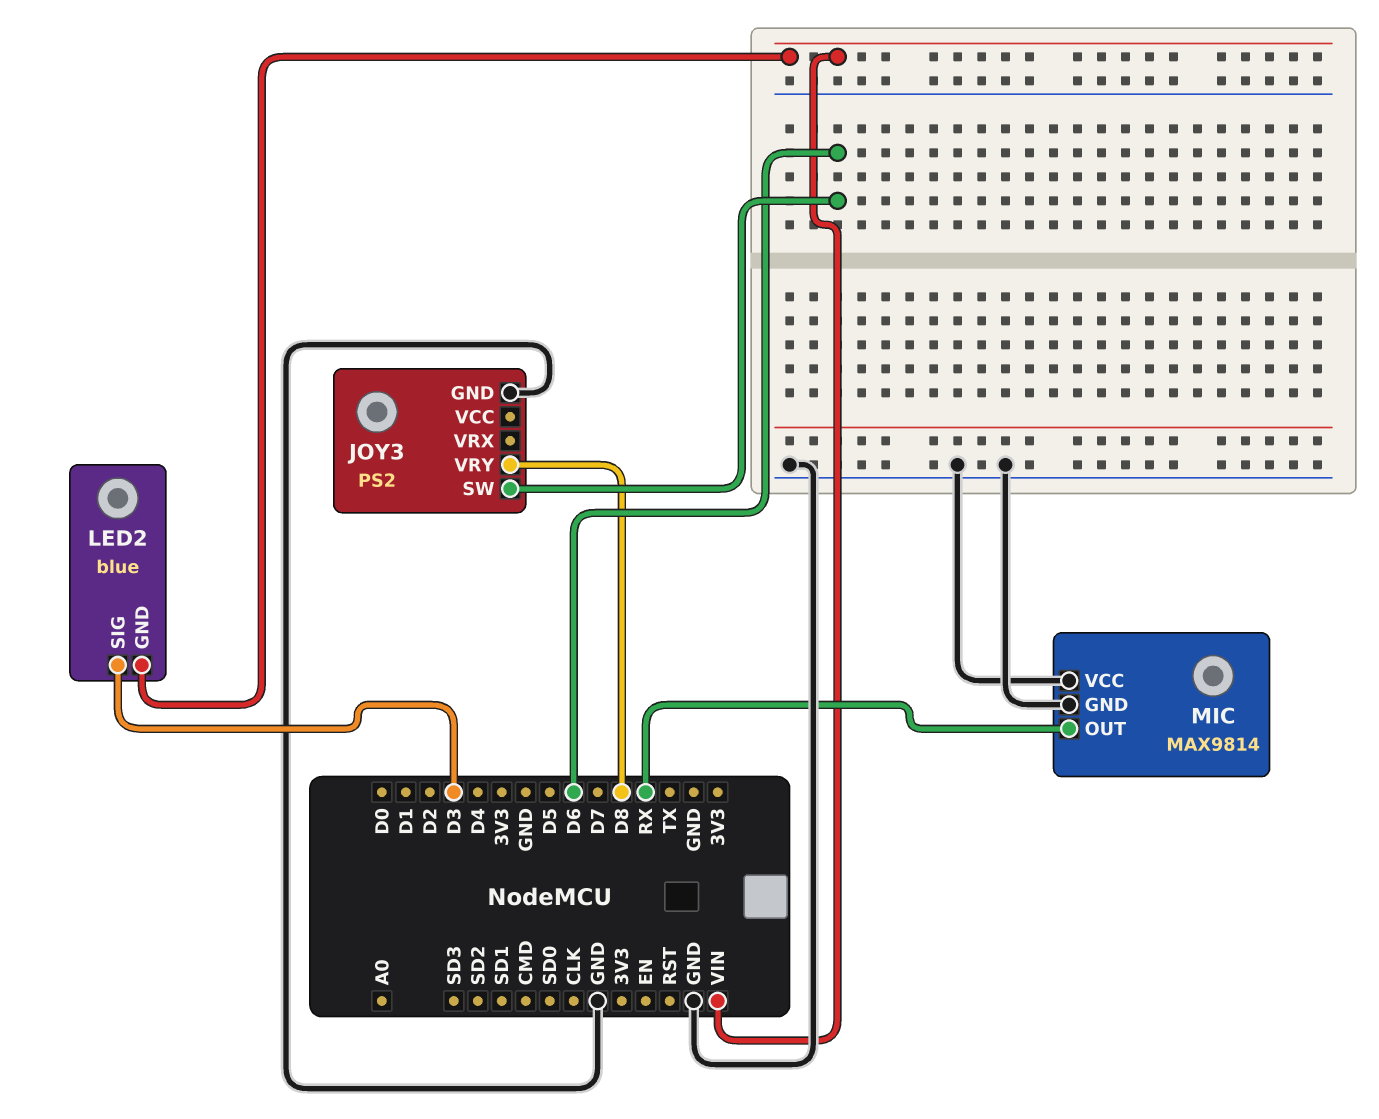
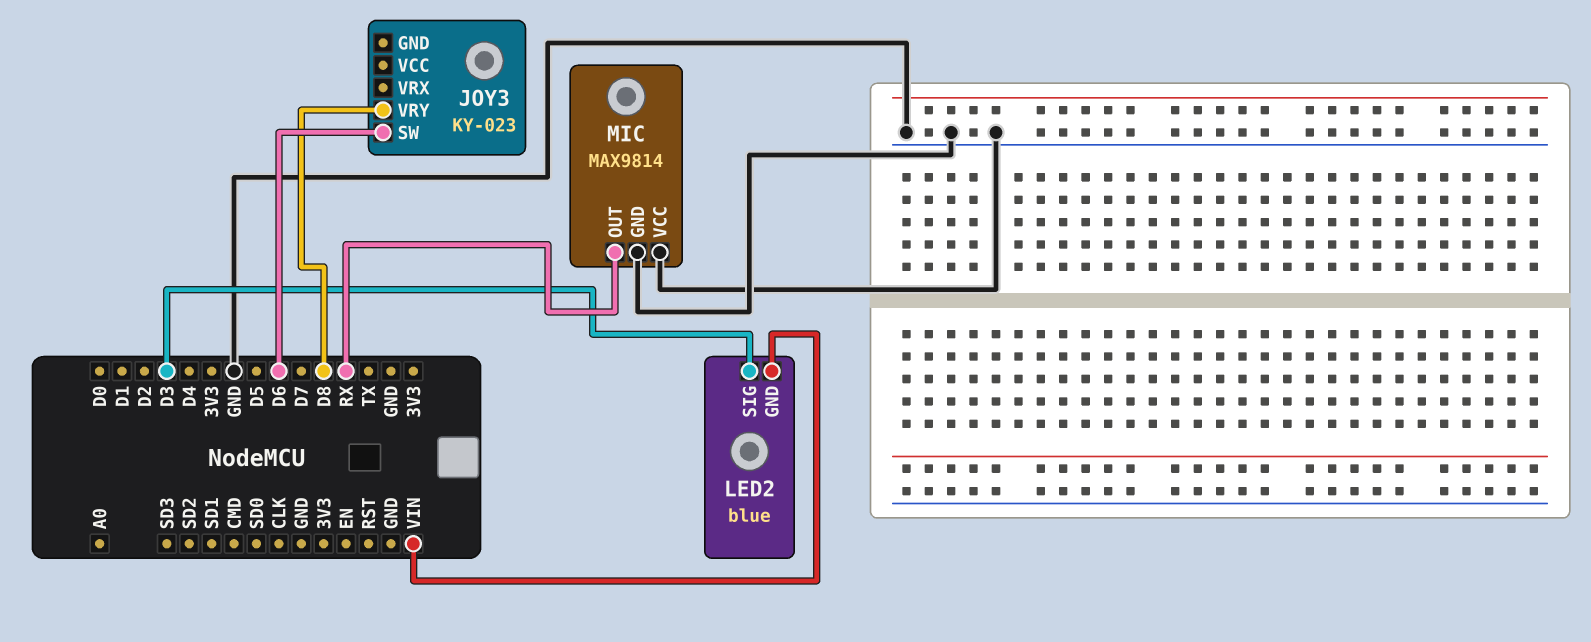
JOY3: PS2 -> KY-023
JOY3 pin GND: GND -> none

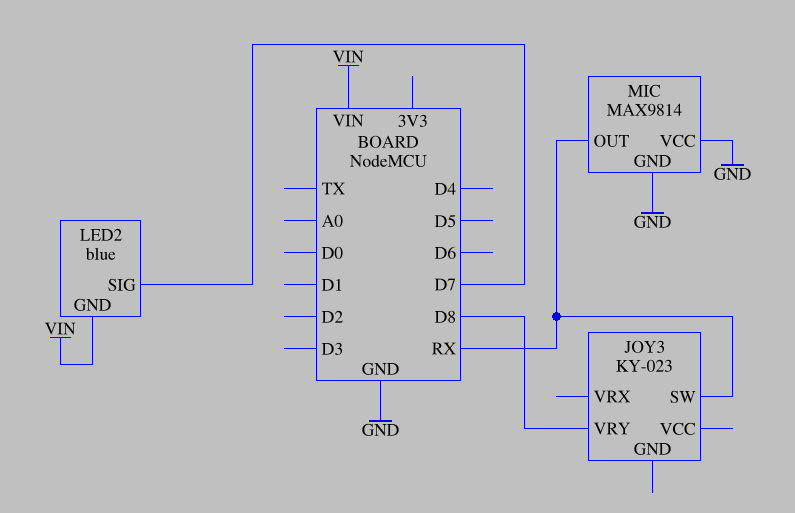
JOY3 pin SW: D6 -> RX
LED2 pin SIG: D3 -> D7

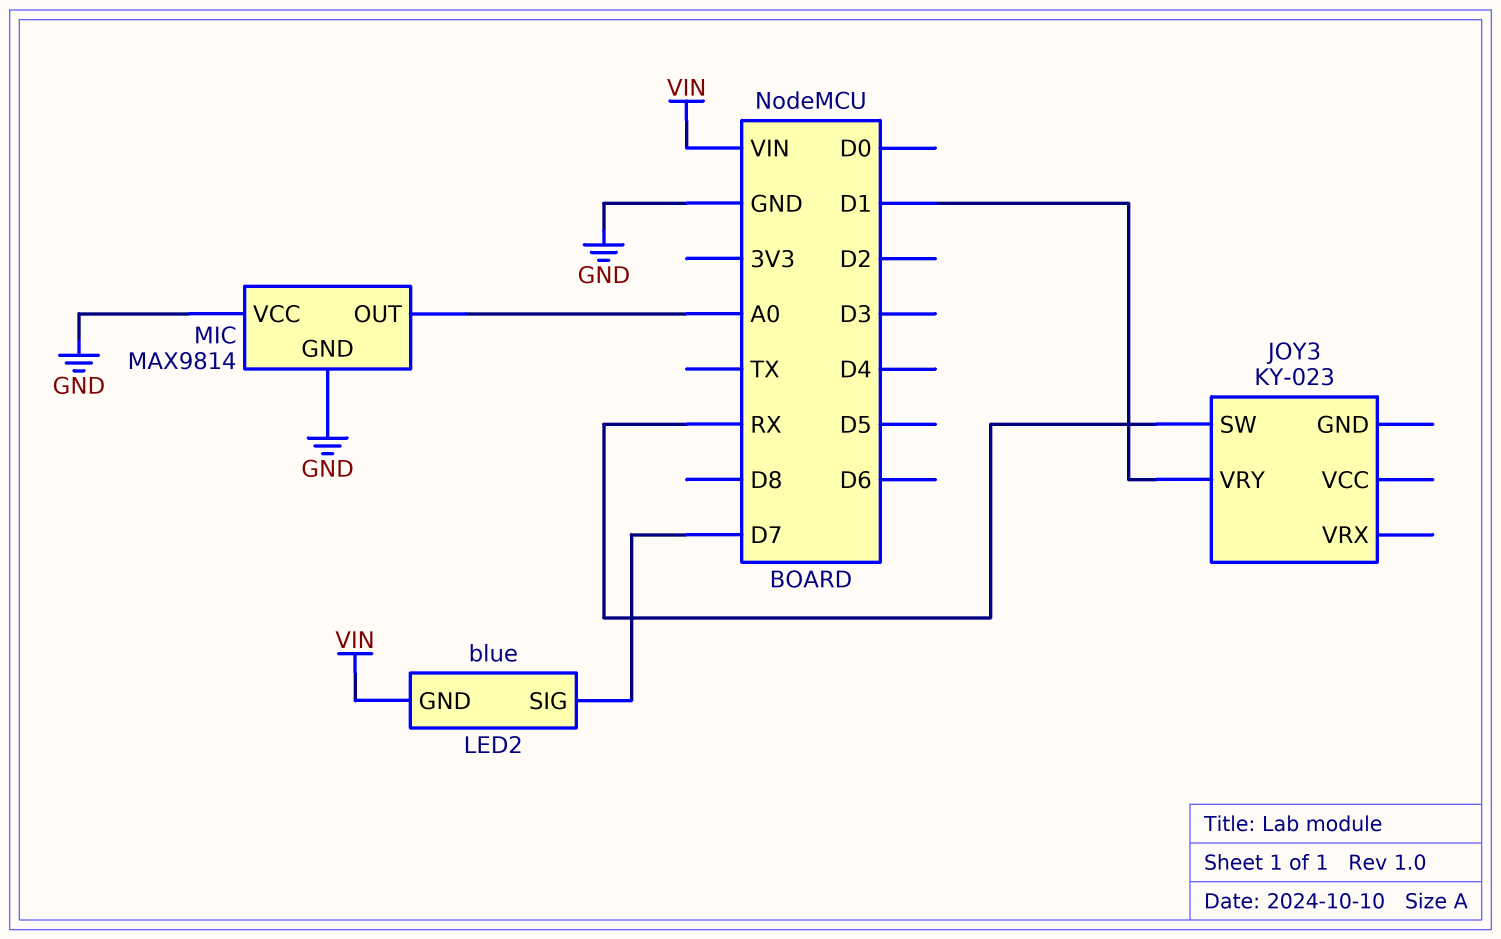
JOY3 pin VRY: D8 -> D1
MIC pin OUT: RX -> A0

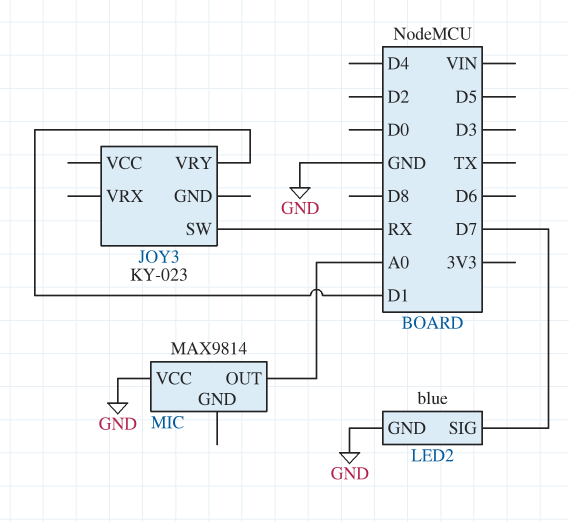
LED2 pin GND: VIN -> GND
MIC pin GND: GND -> none

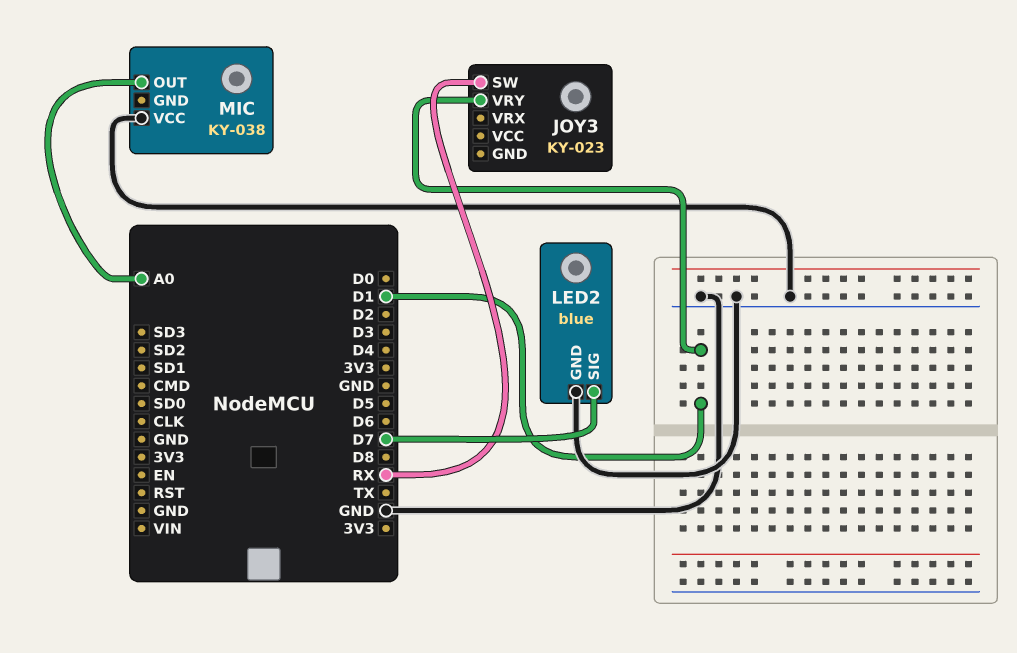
MIC: MAX9814 -> KY-038

